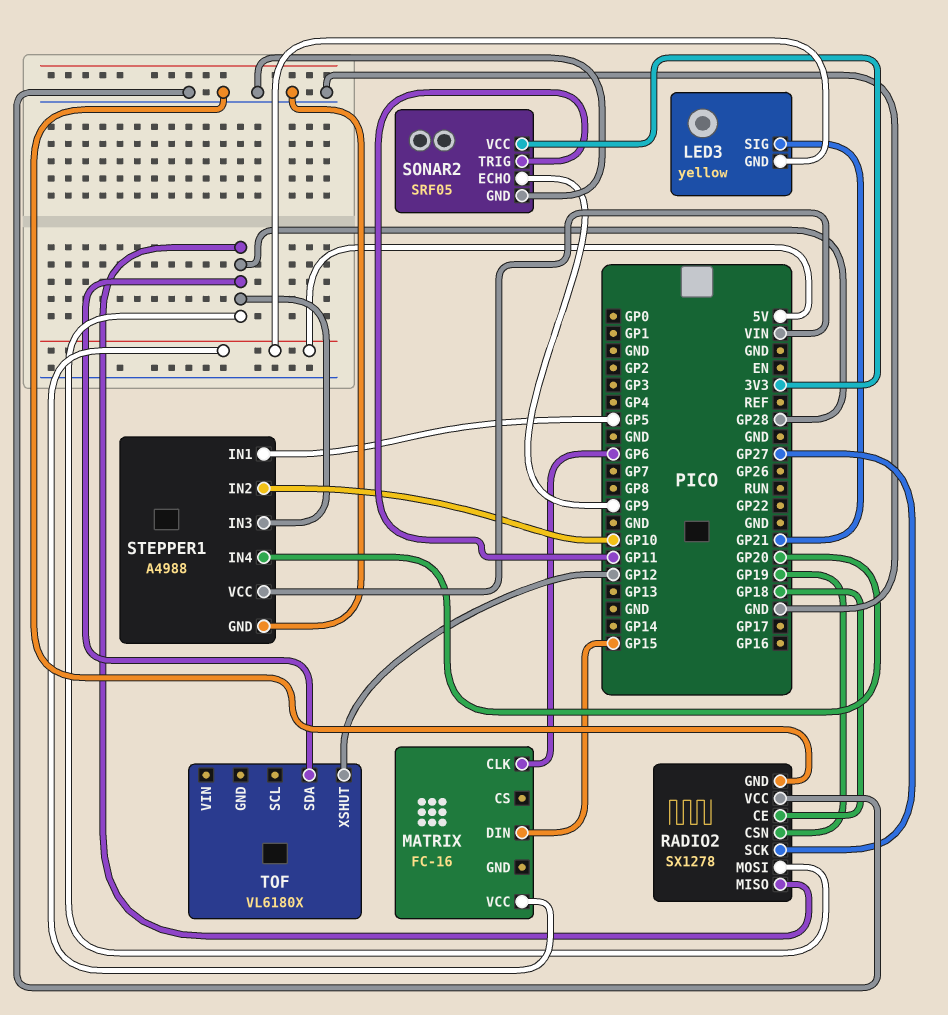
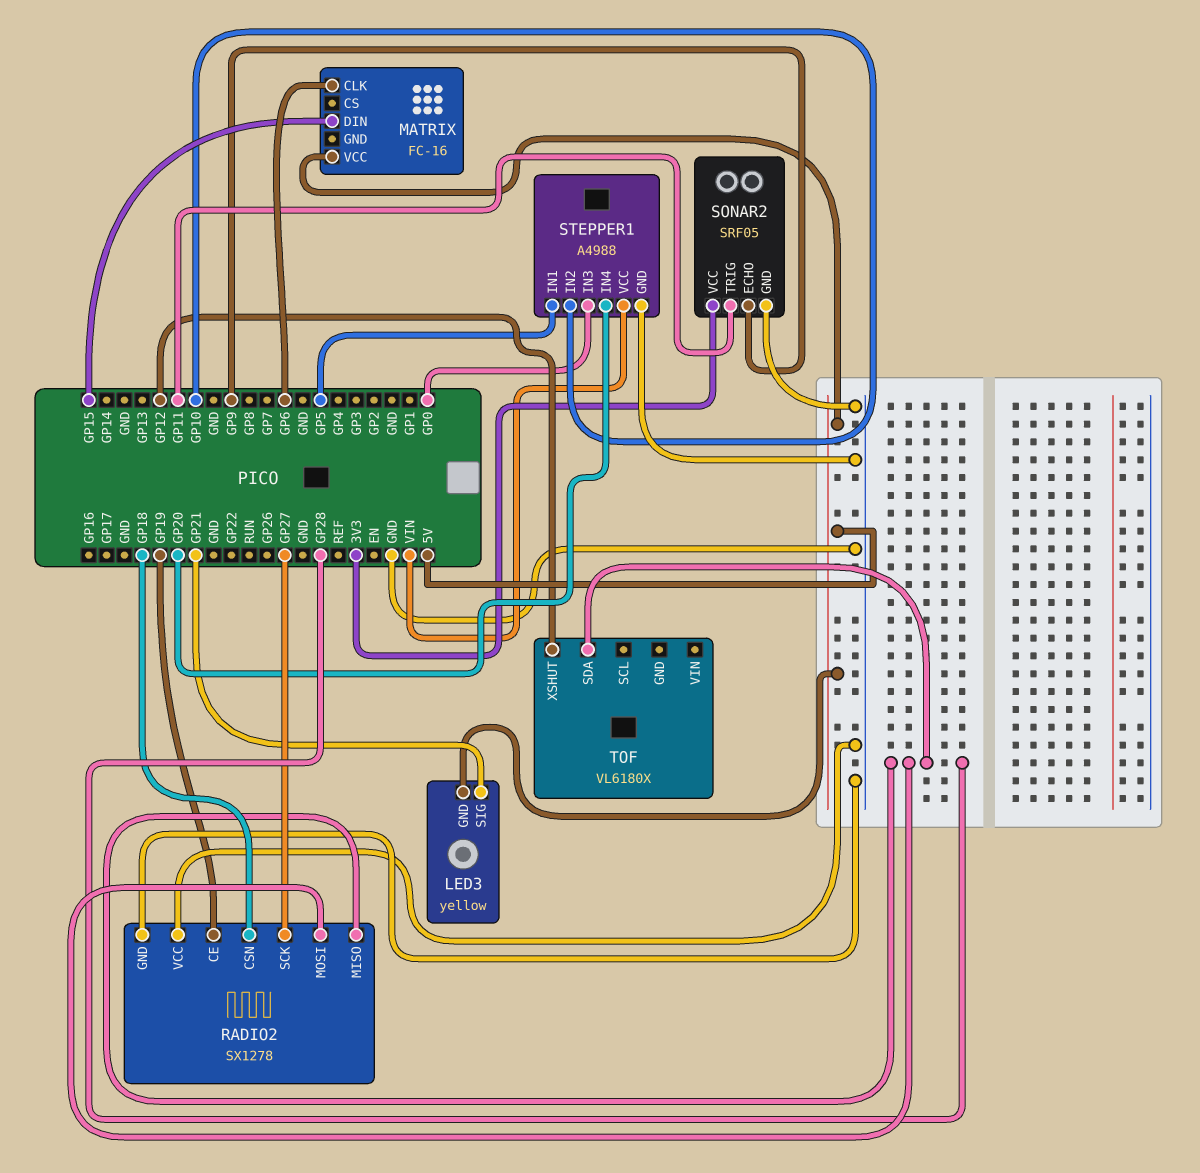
RADIO2 pin CE: GP18 -> GP19
RADIO2 pin CSN: GP19 -> GP18
STEPPER1 pin IN3: GP28 -> GP0

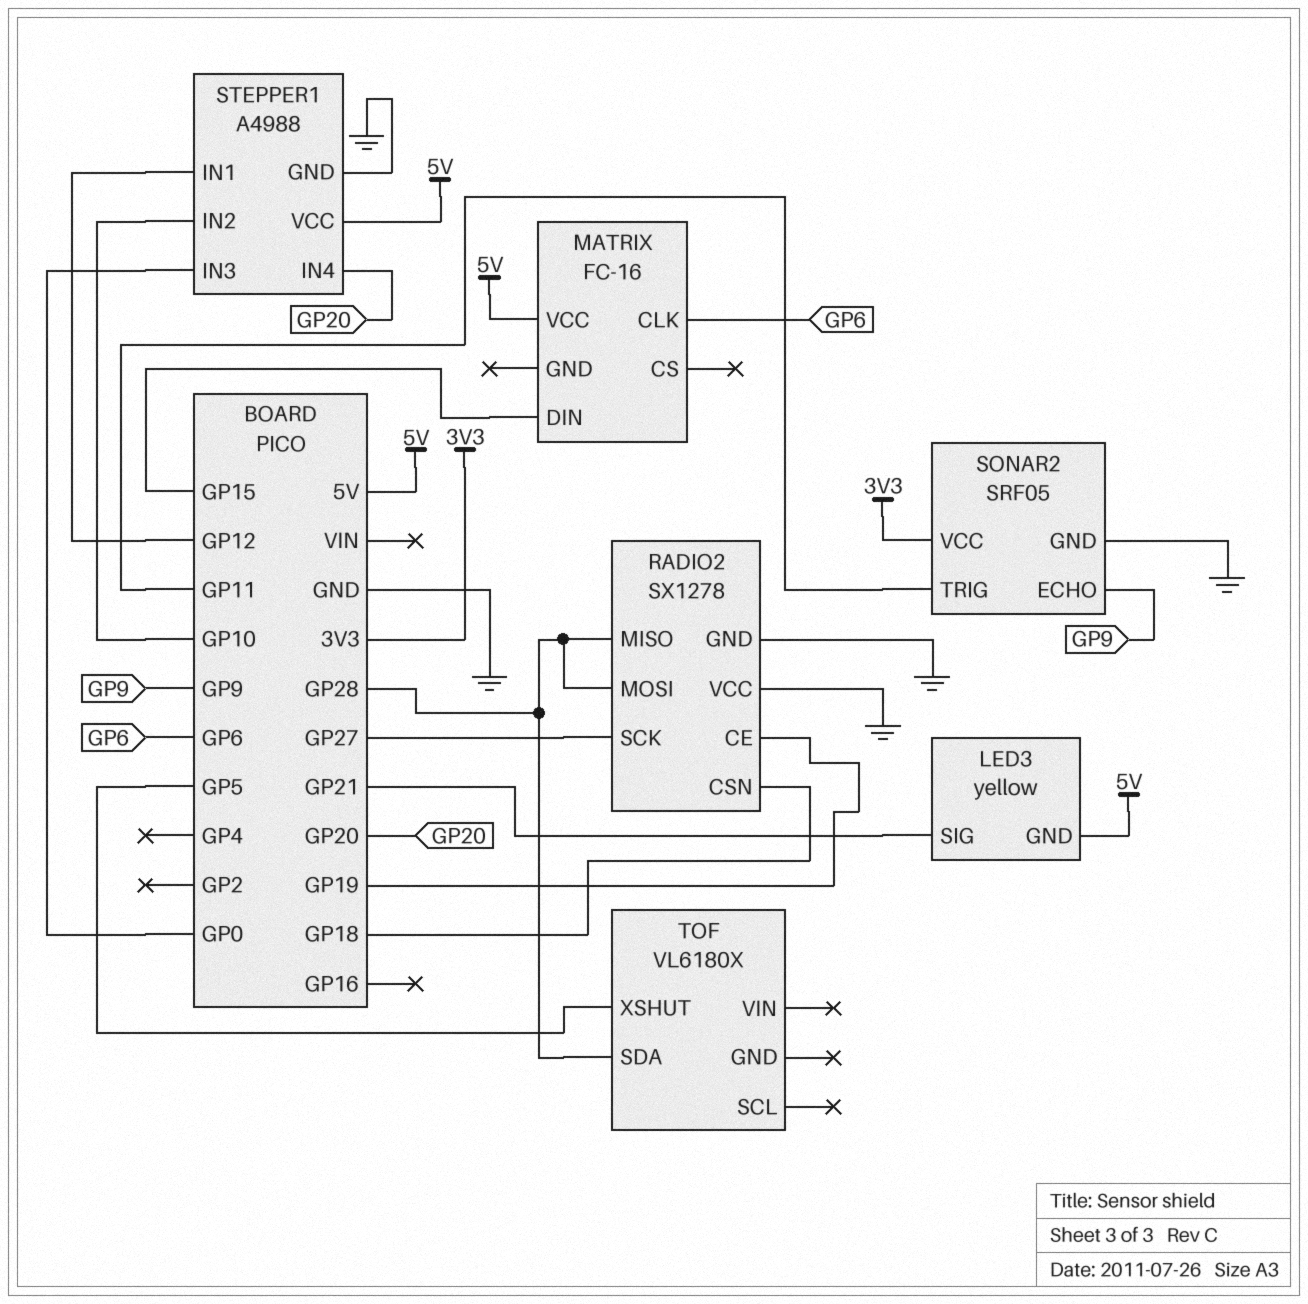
STEPPER1 pin IN1: GP5 -> GP12
STEPPER1 pin VCC: VIN -> 5V
TOF pin XSHUT: GP12 -> GP5

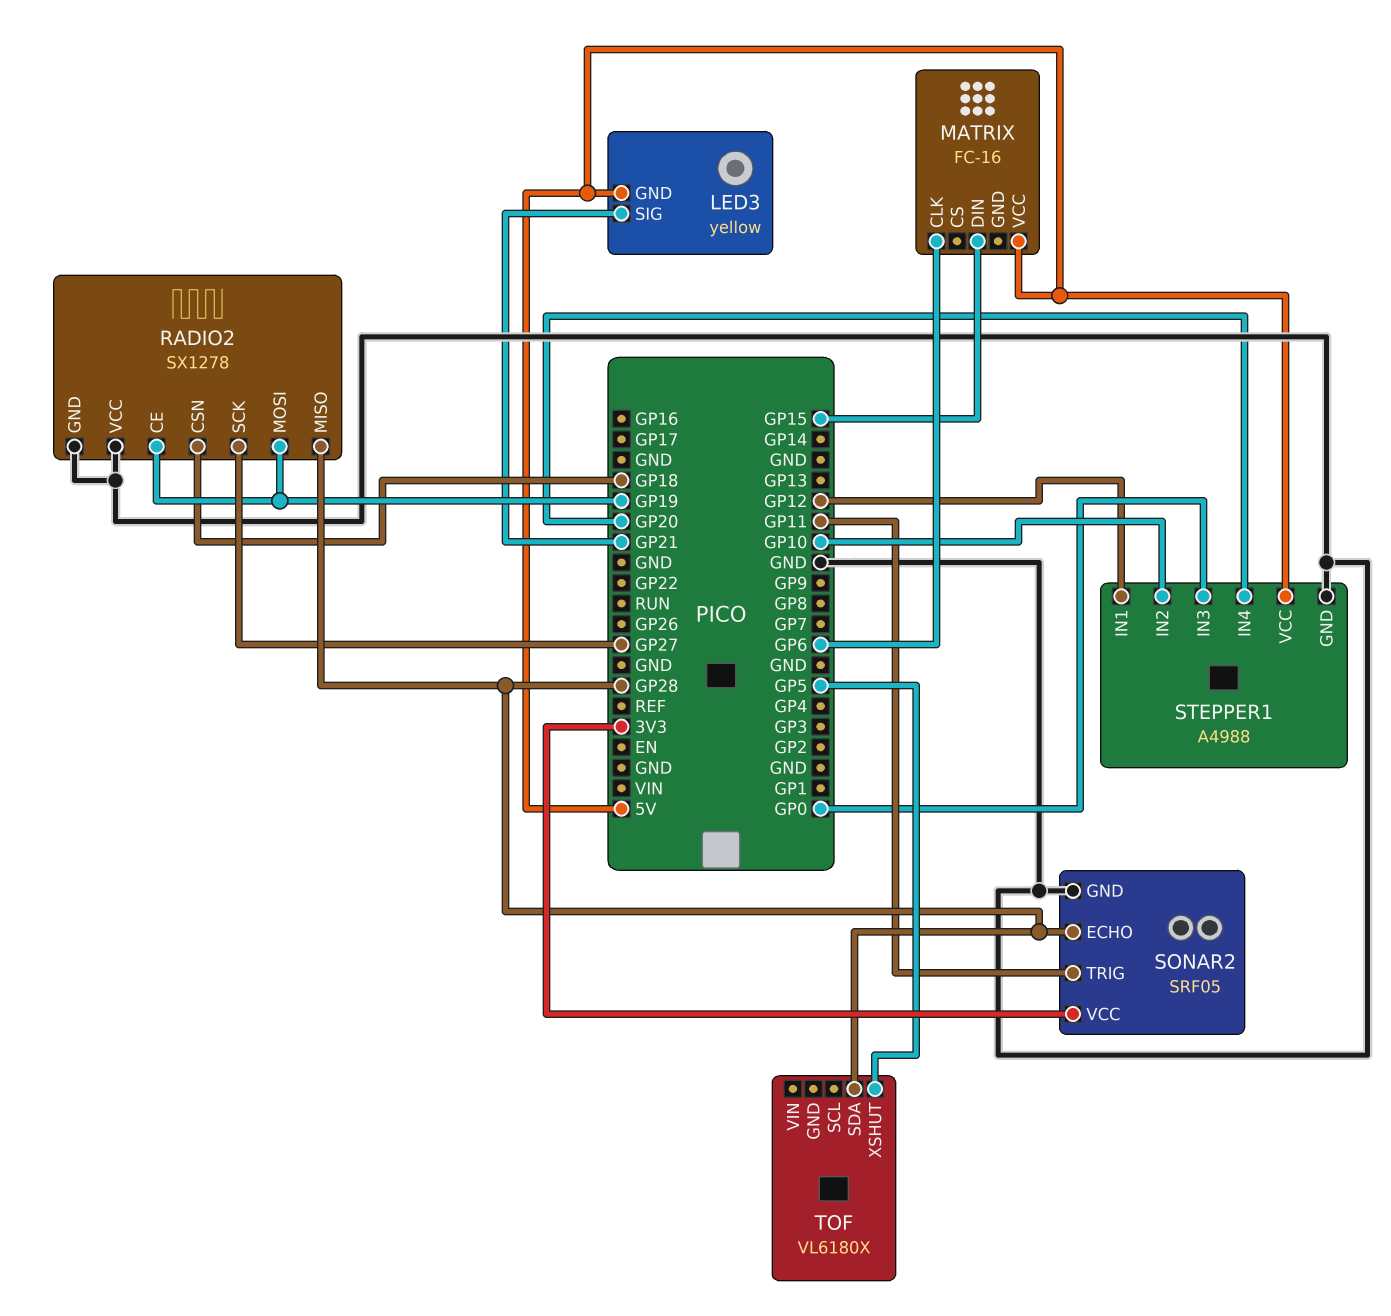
RADIO2 pin MOSI: GP28 -> GP19
SONAR2 pin ECHO: GP9 -> GP28

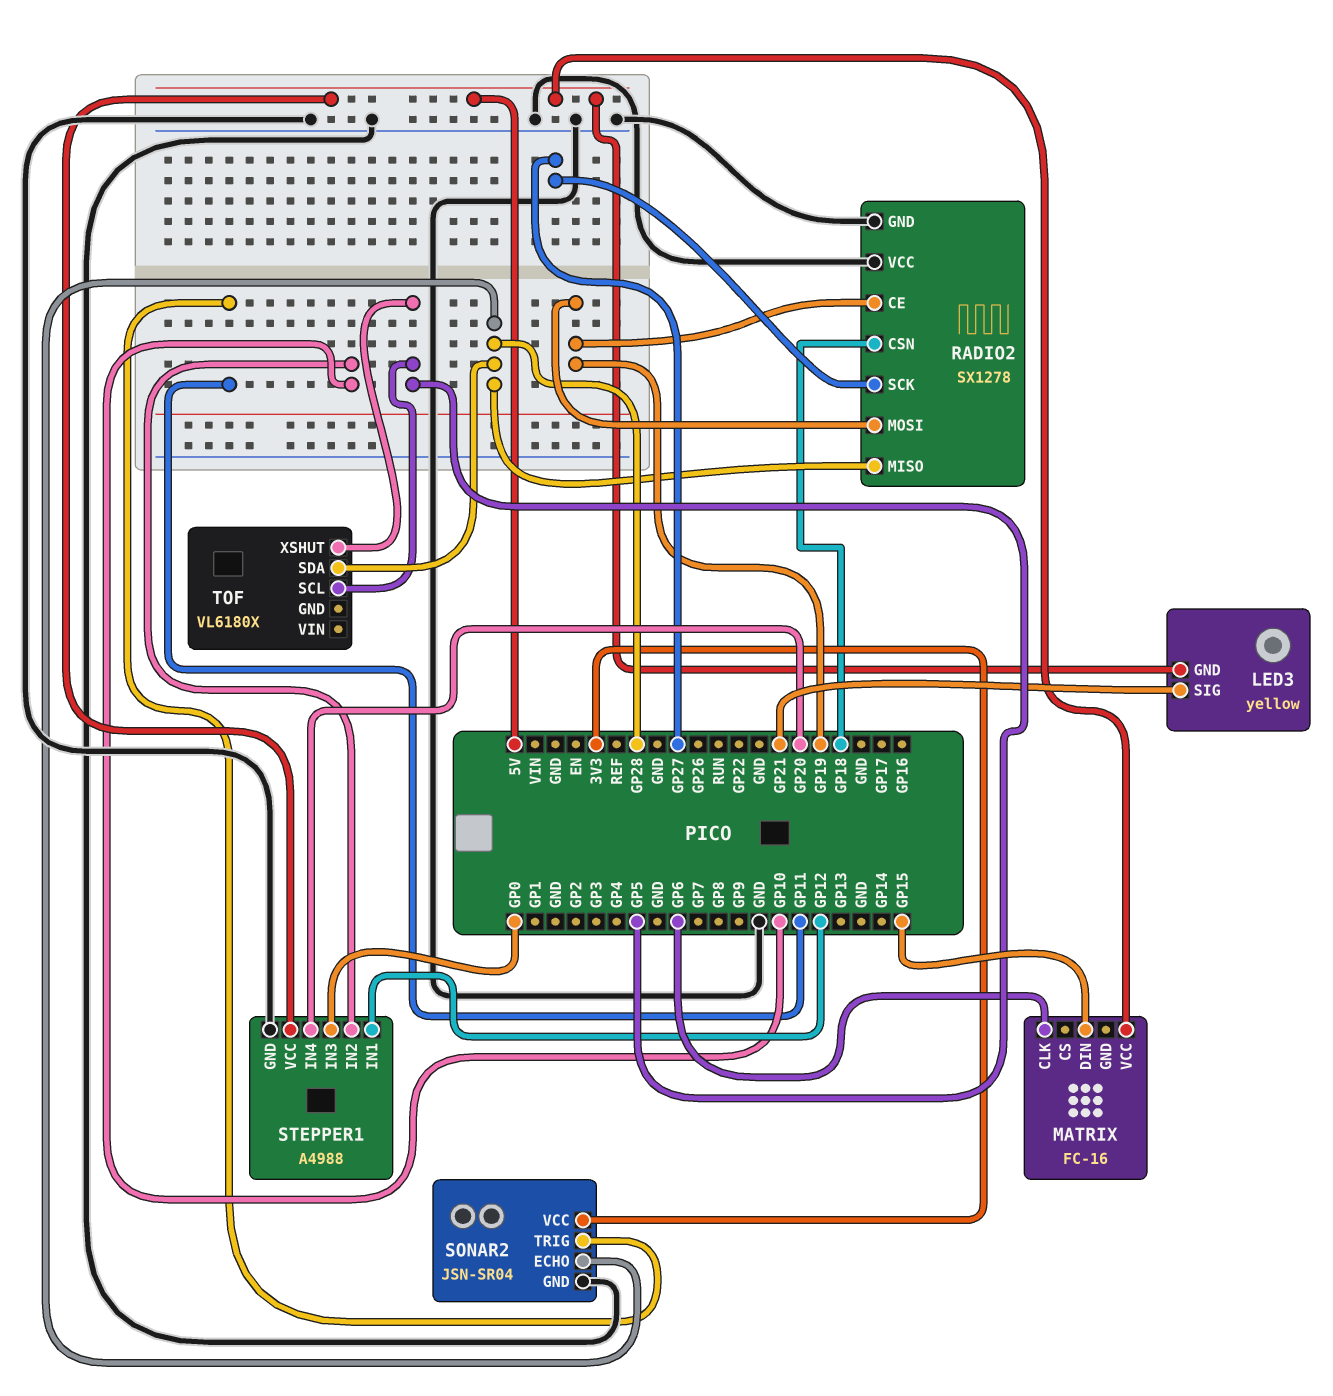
SONAR2: SRF05 -> JSN-SR04
TOF pin SCL: none -> GP5

